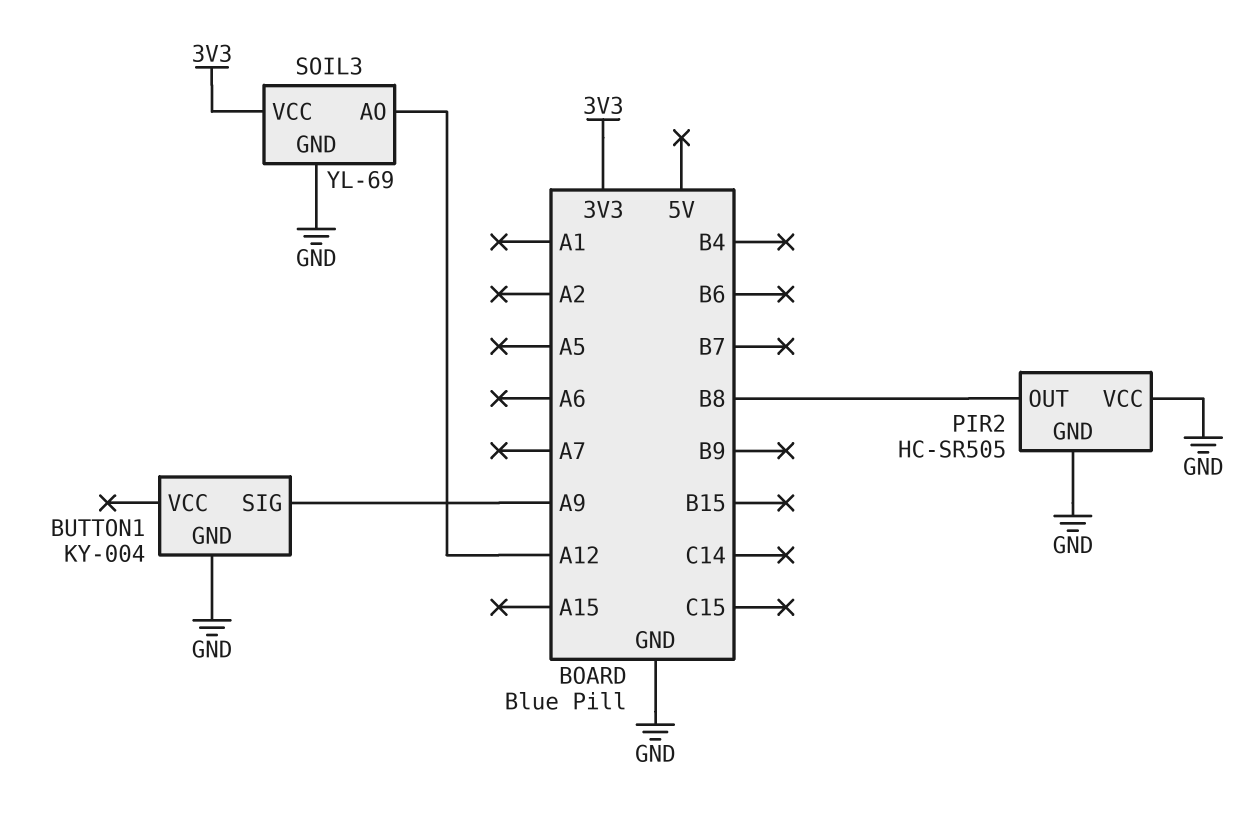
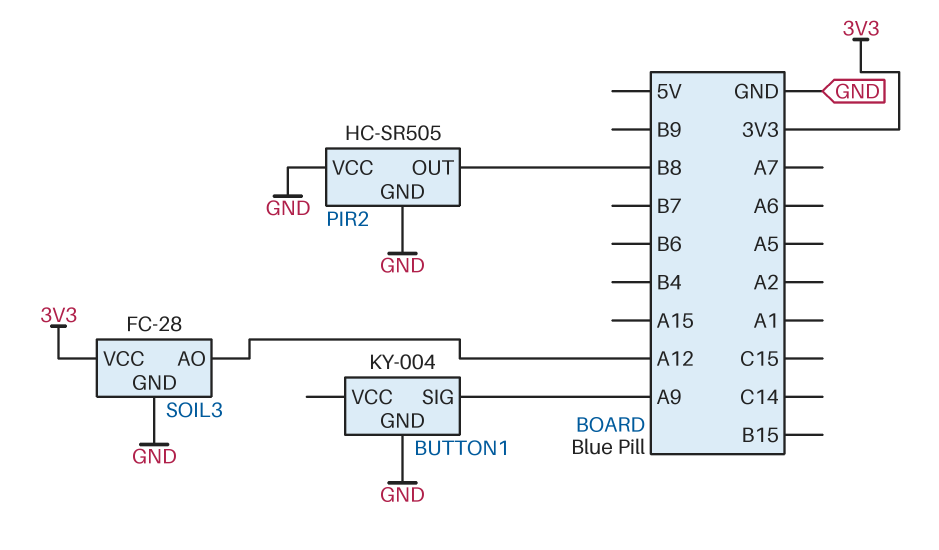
SOIL3: YL-69 -> FC-28

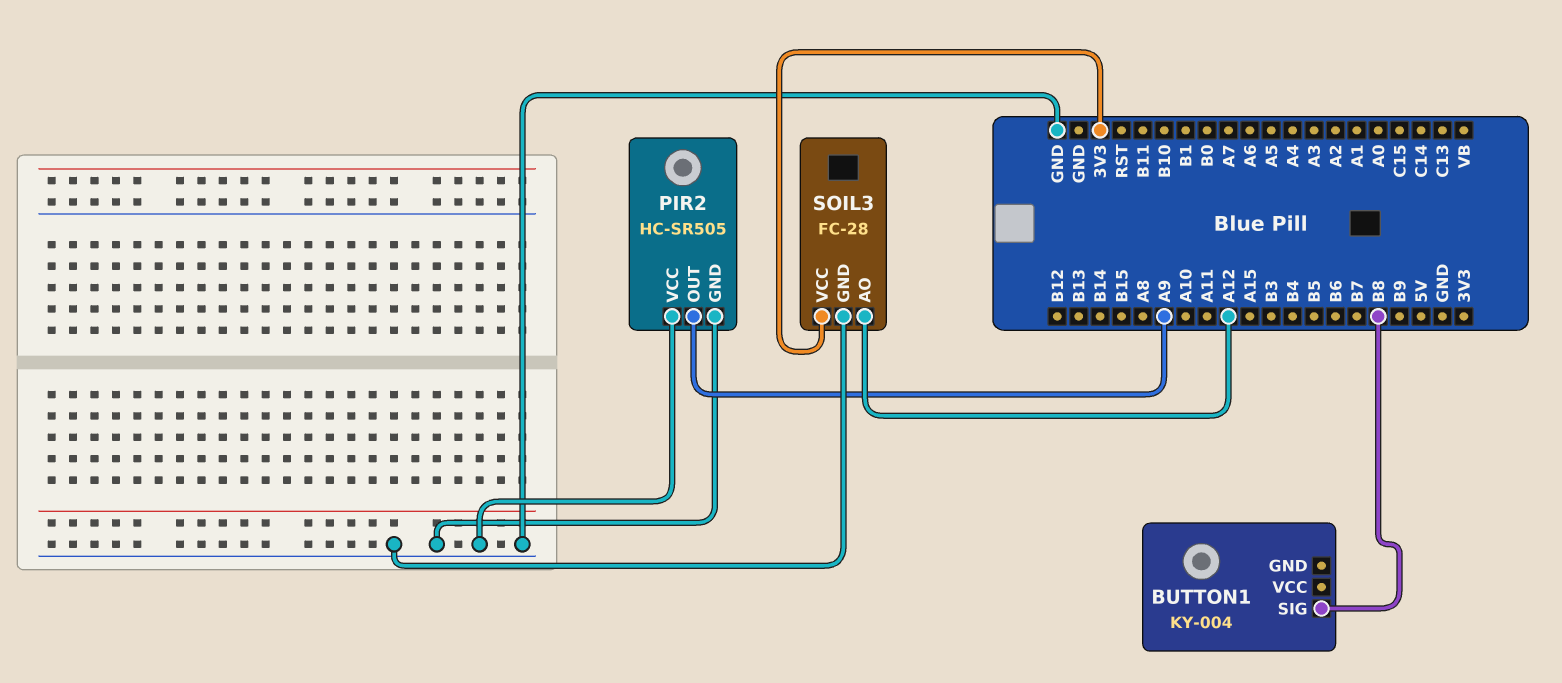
BUTTON1 pin GND: GND -> none
BUTTON1 pin SIG: A9 -> B8
PIR2 pin OUT: B8 -> A9

